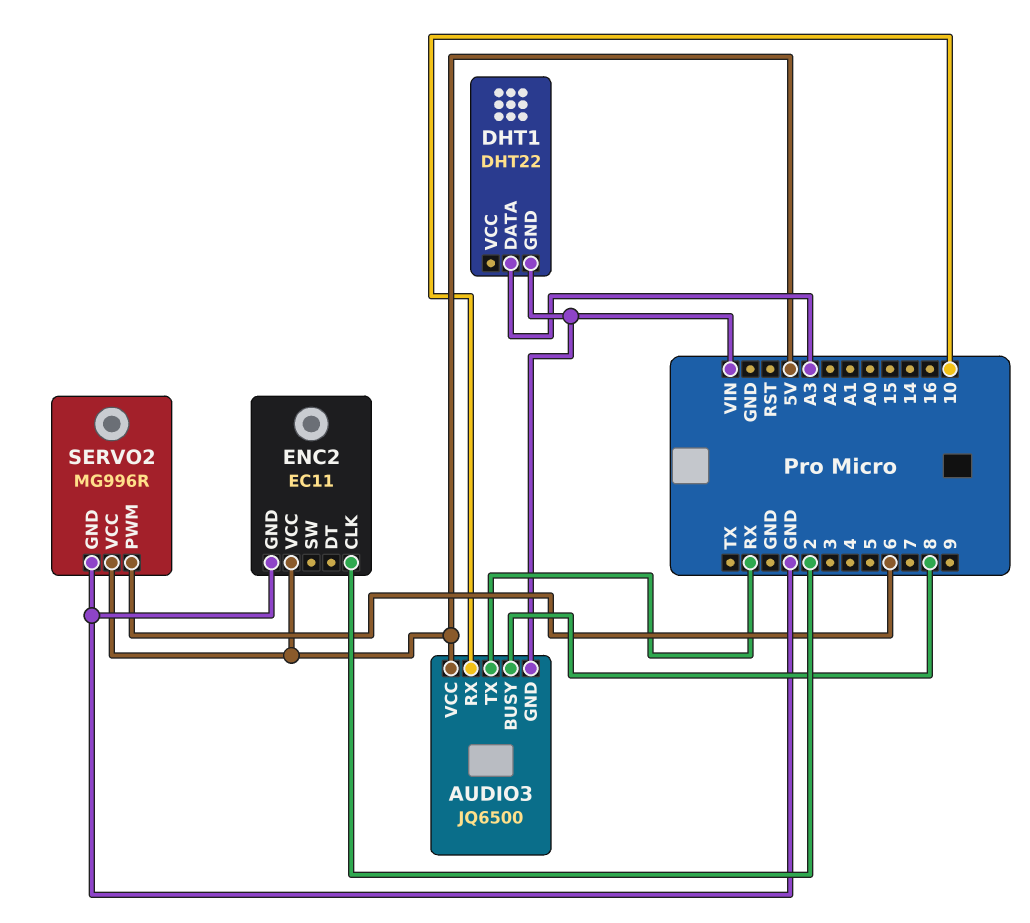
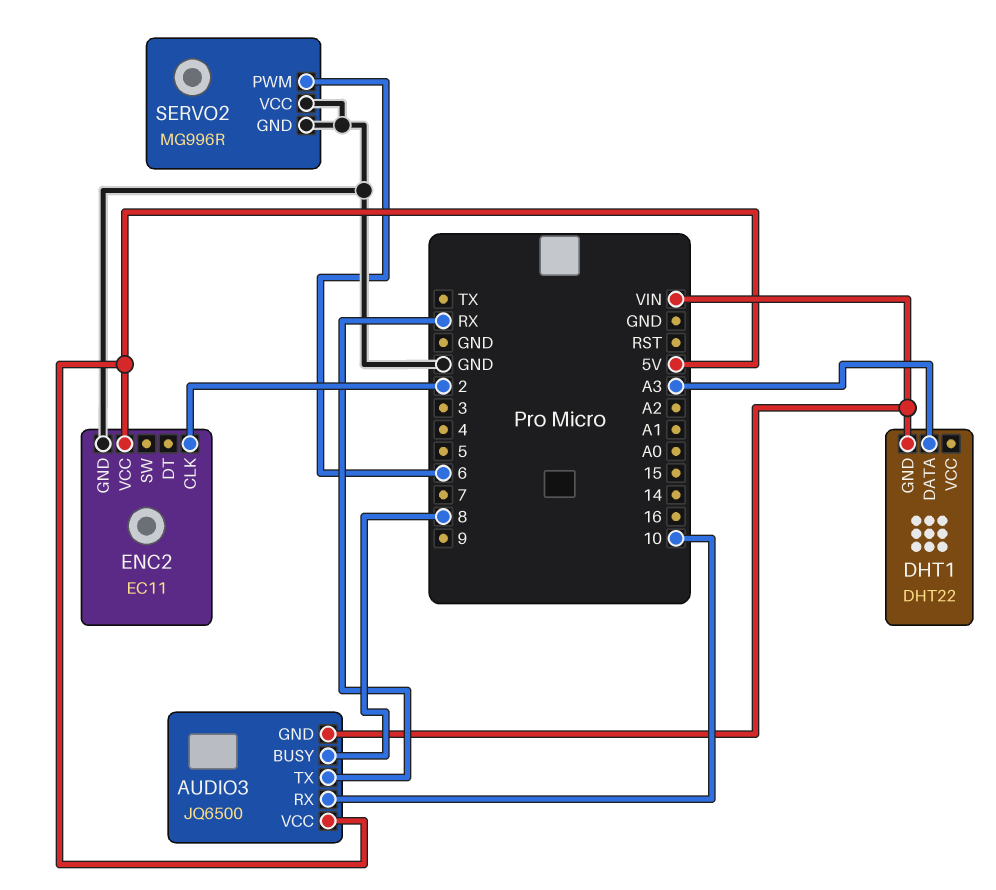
SERVO2 pin VCC: 5V -> GND

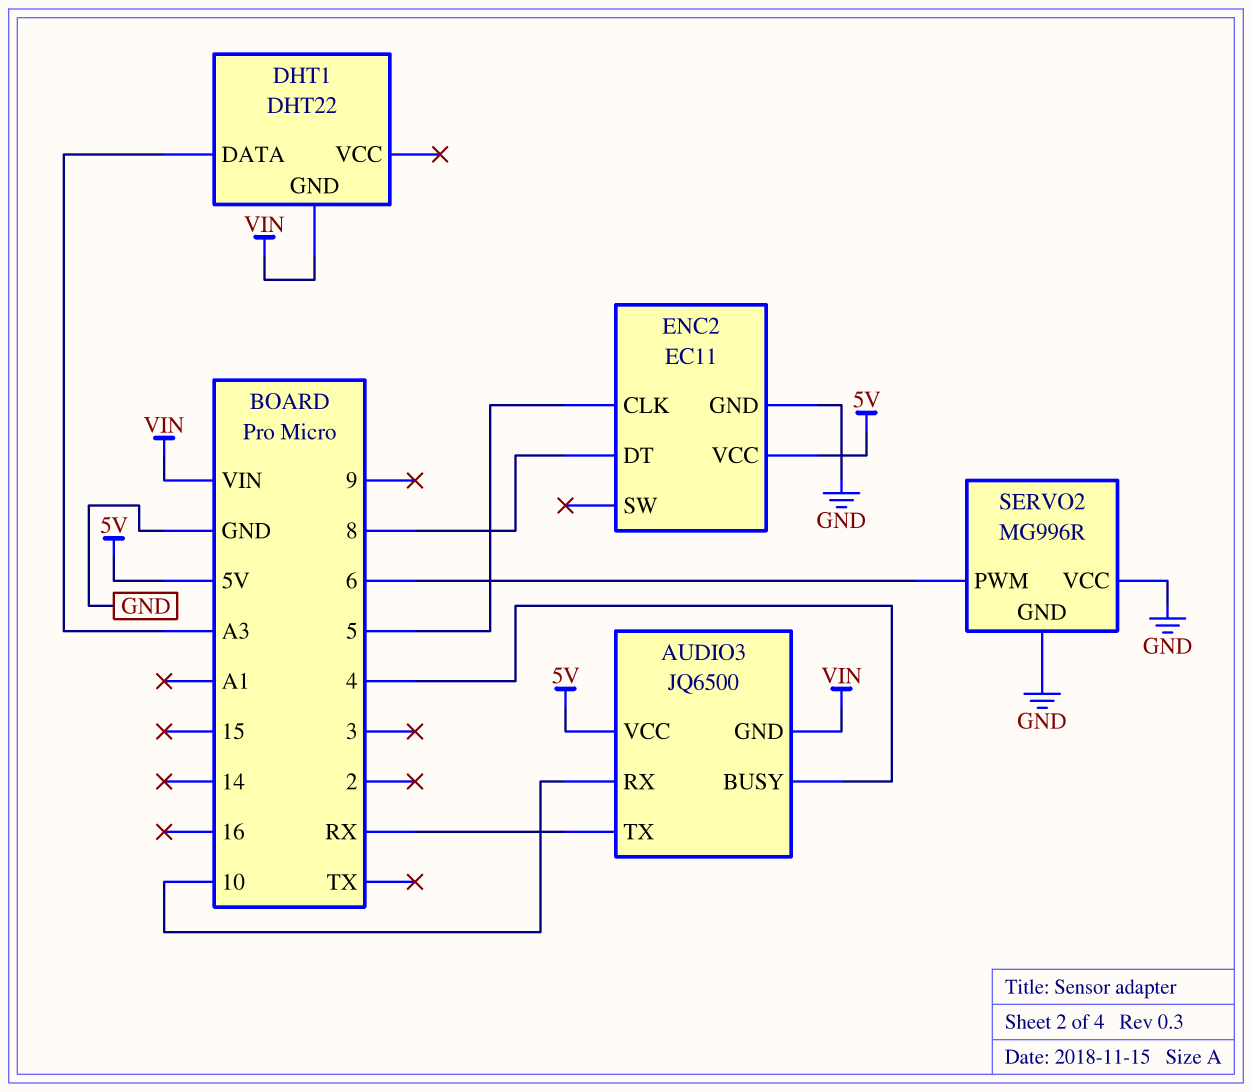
AUDIO3 pin BUSY: 8 -> 4
ENC2 pin CLK: 2 -> 5
ENC2 pin DT: none -> 8

